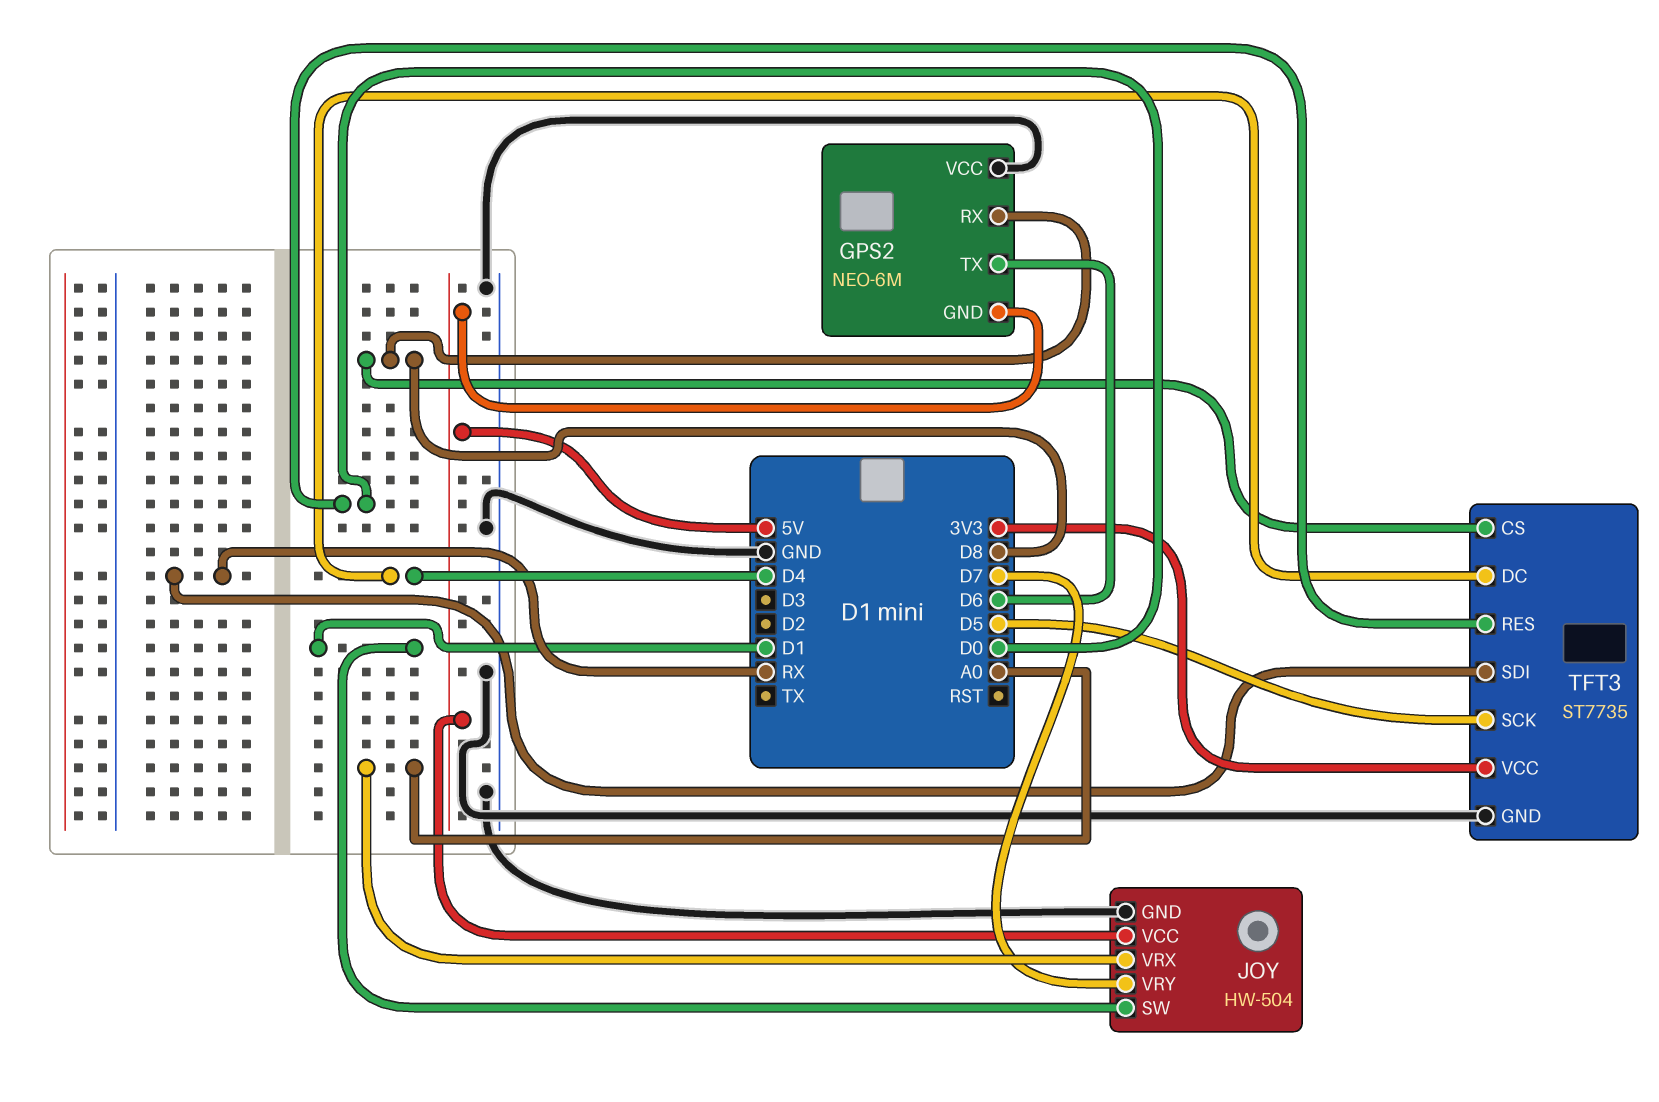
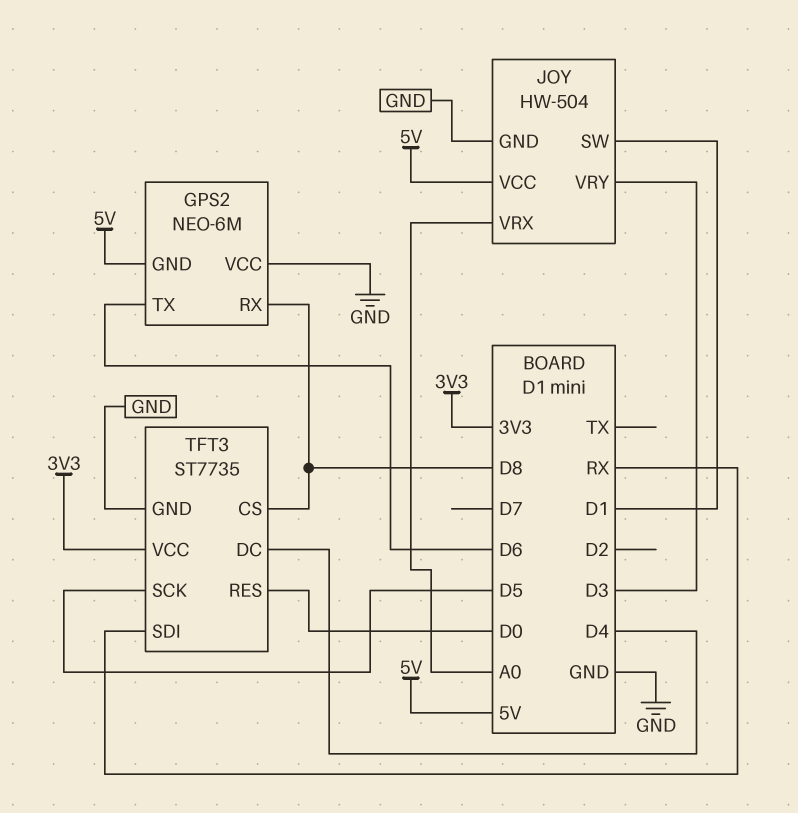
JOY pin VRY: D7 -> D3

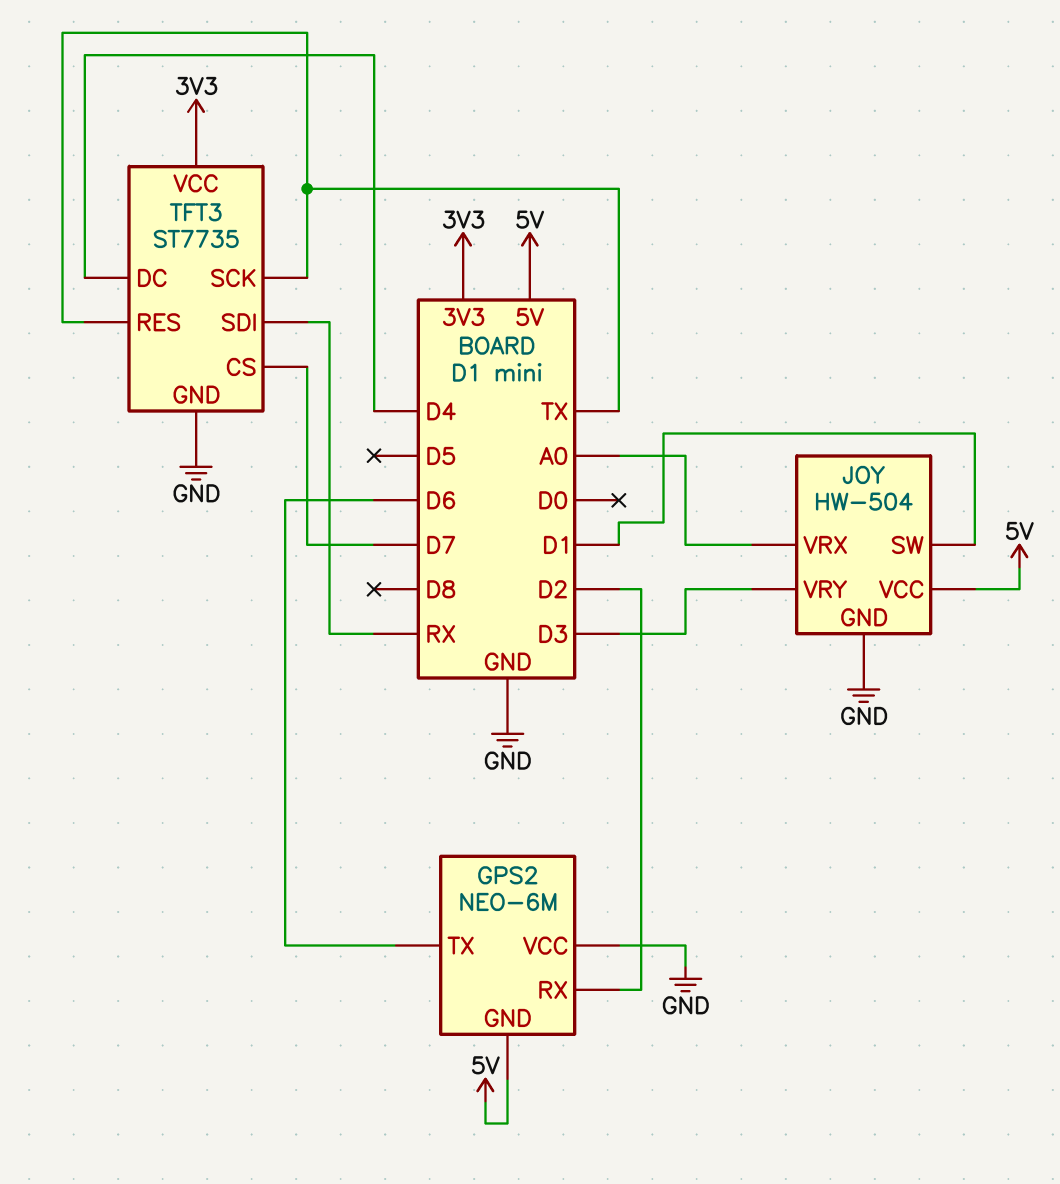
GPS2 pin RX: D8 -> D2
TFT3 pin CS: D8 -> D7
TFT3 pin RES: D0 -> TX
TFT3 pin SCK: D5 -> TX

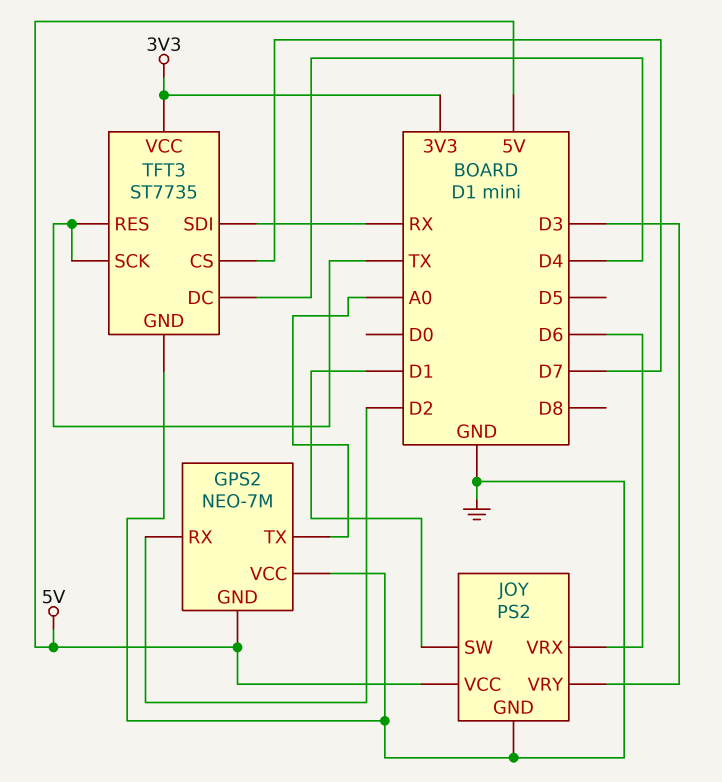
GPS2: NEO-6M -> NEO-7M
GPS2 pin TX: D6 -> A0
JOY: HW-504 -> PS2
JOY pin VRX: A0 -> D6

